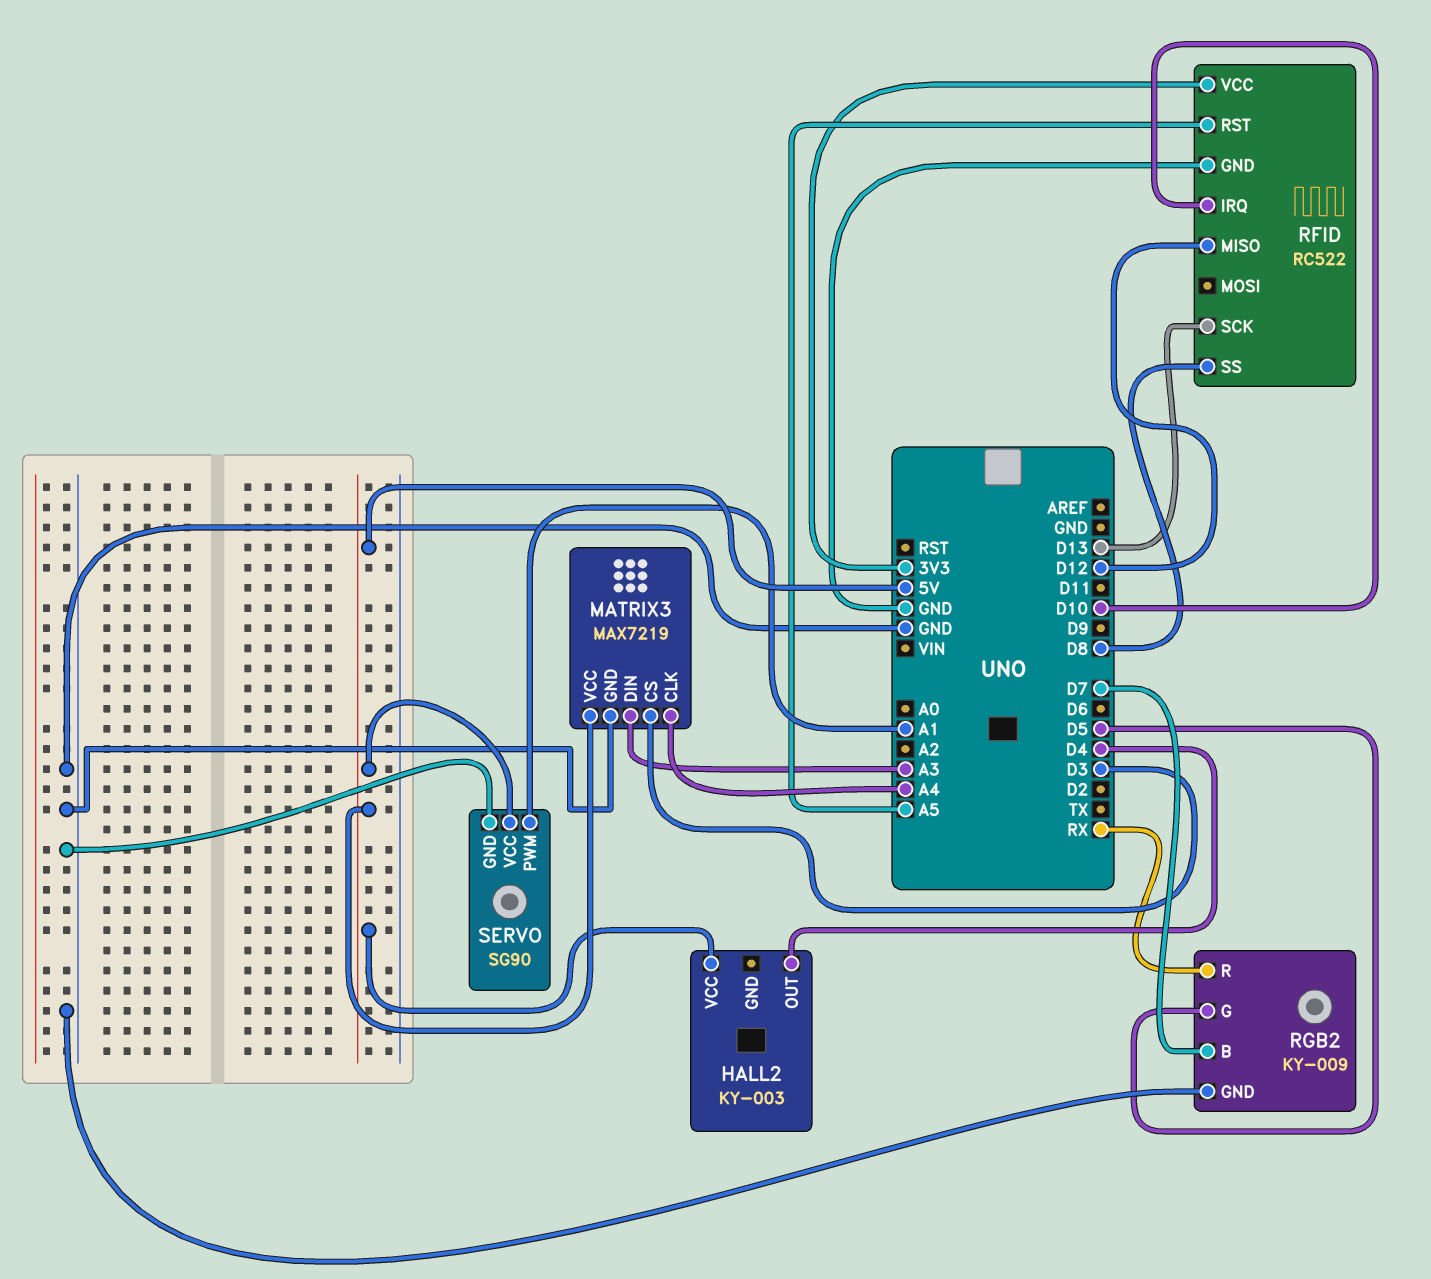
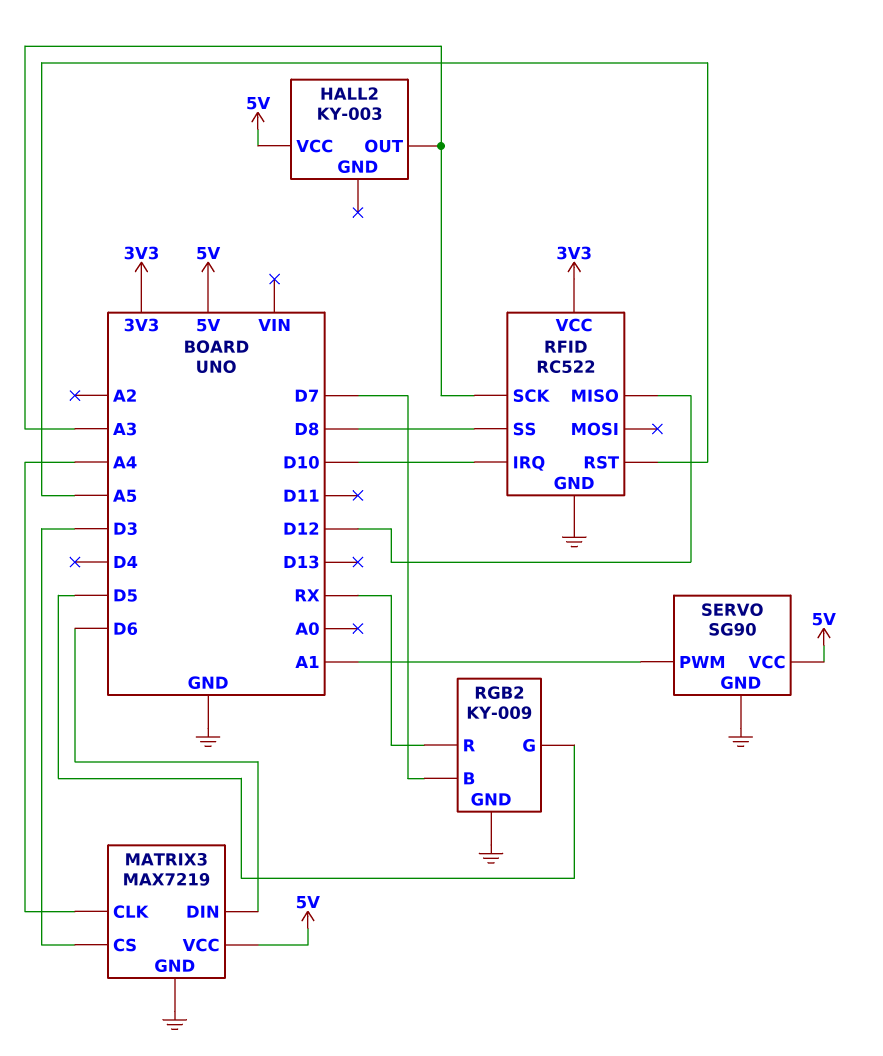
HALL2 pin OUT: D4 -> A3
MATRIX3 pin DIN: A3 -> D6
RFID pin SCK: D13 -> A3

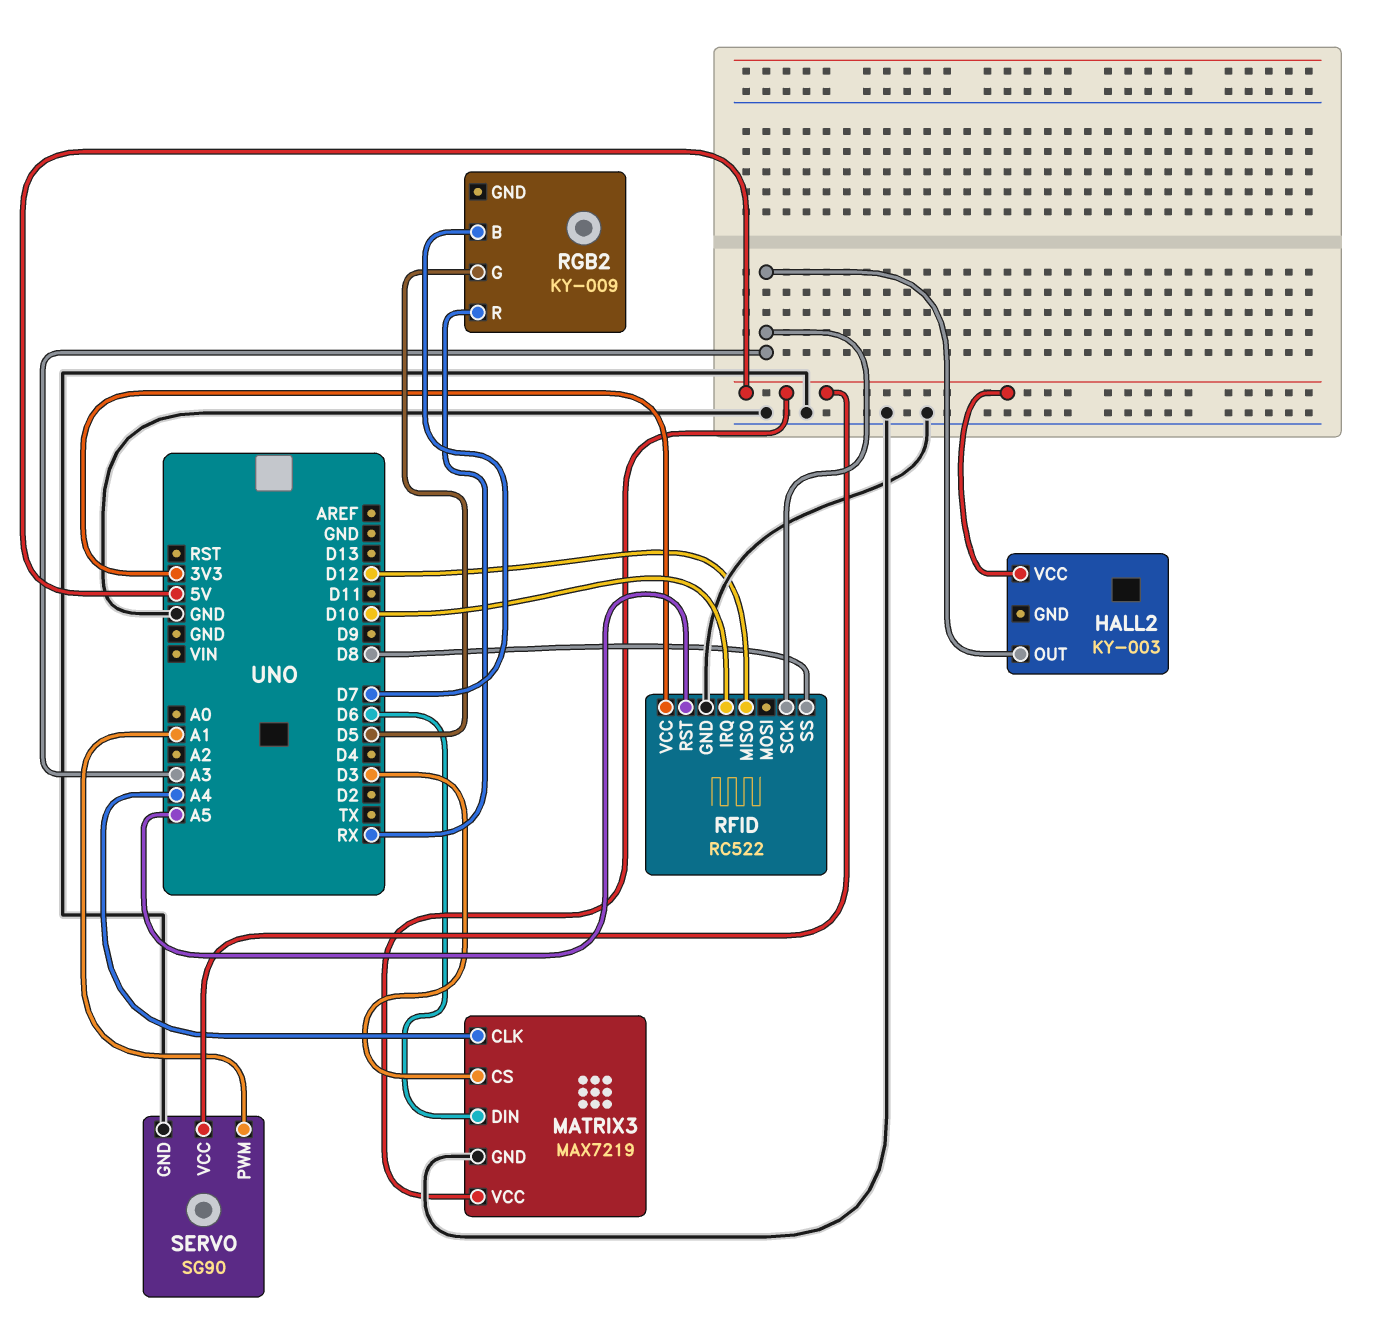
RGB2 pin GND: GND -> none

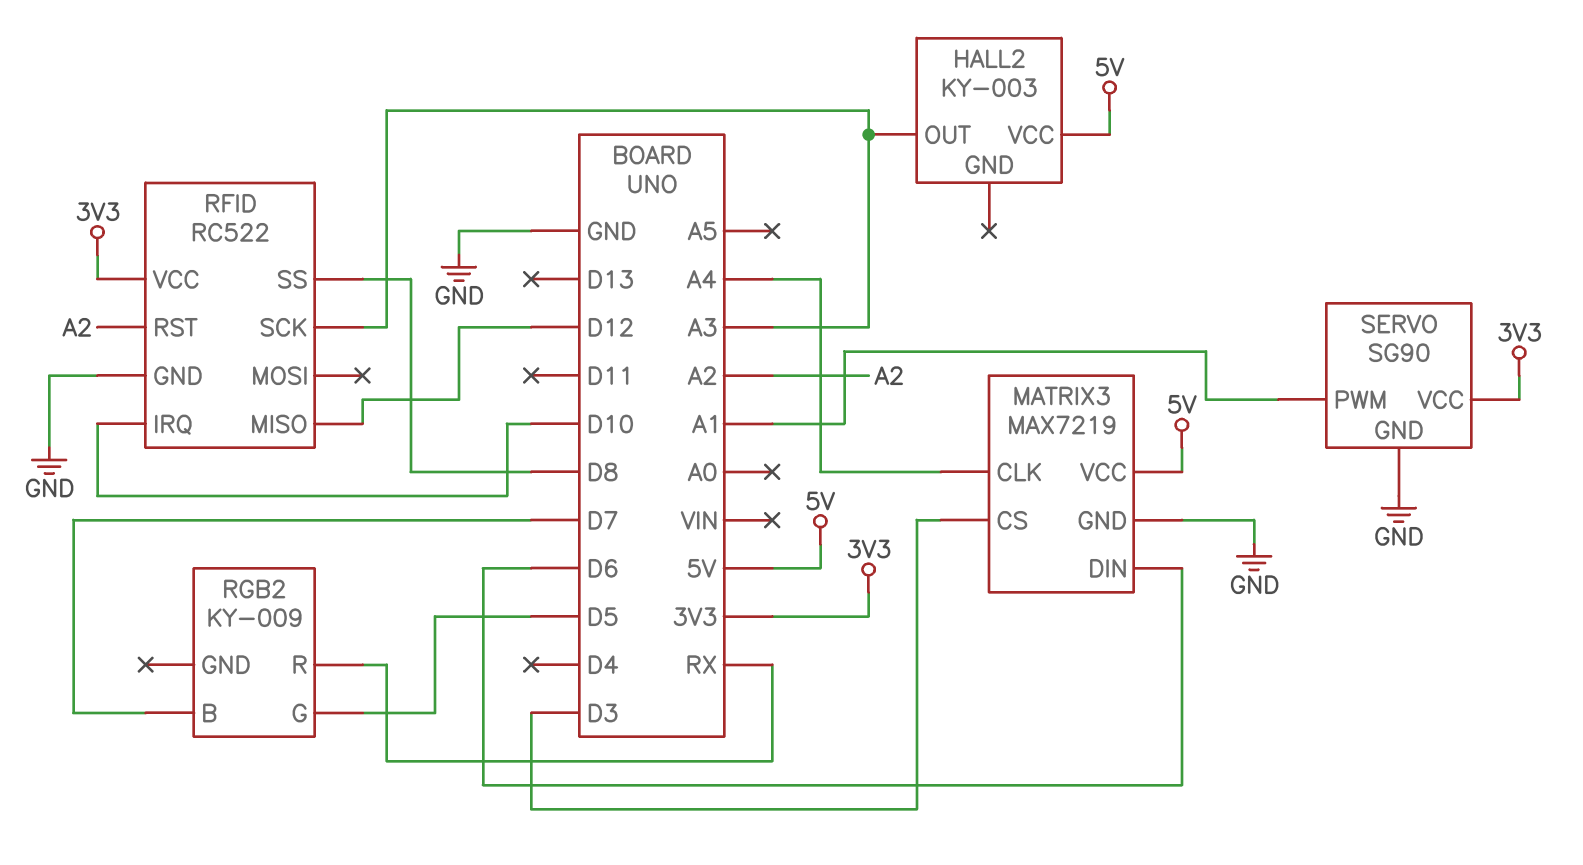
RFID pin RST: A5 -> A2
SERVO pin VCC: 5V -> 3V3

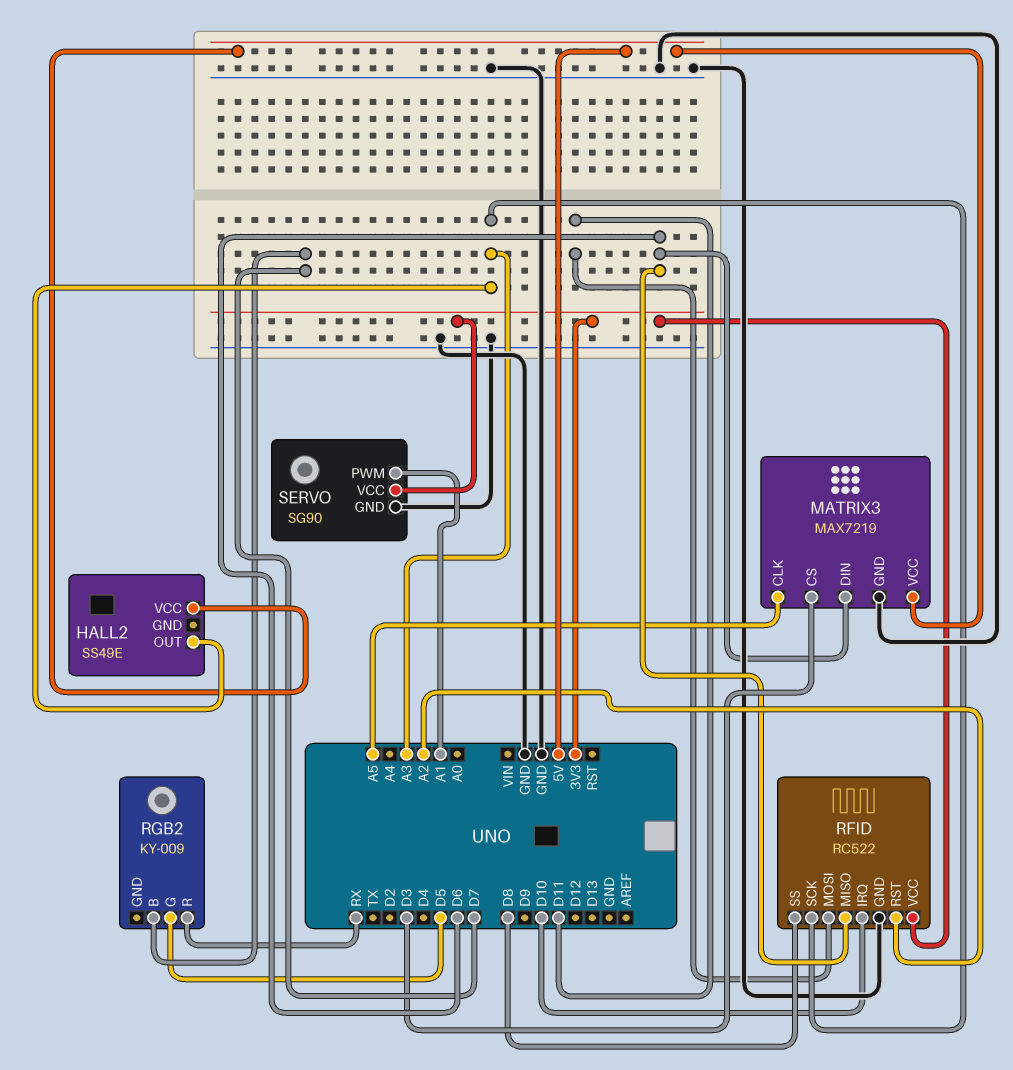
HALL2: KY-003 -> SS49E
MATRIX3 pin CLK: A4 -> A5
RFID pin MISO: D12 -> D6
RFID pin MOSI: none -> D11

